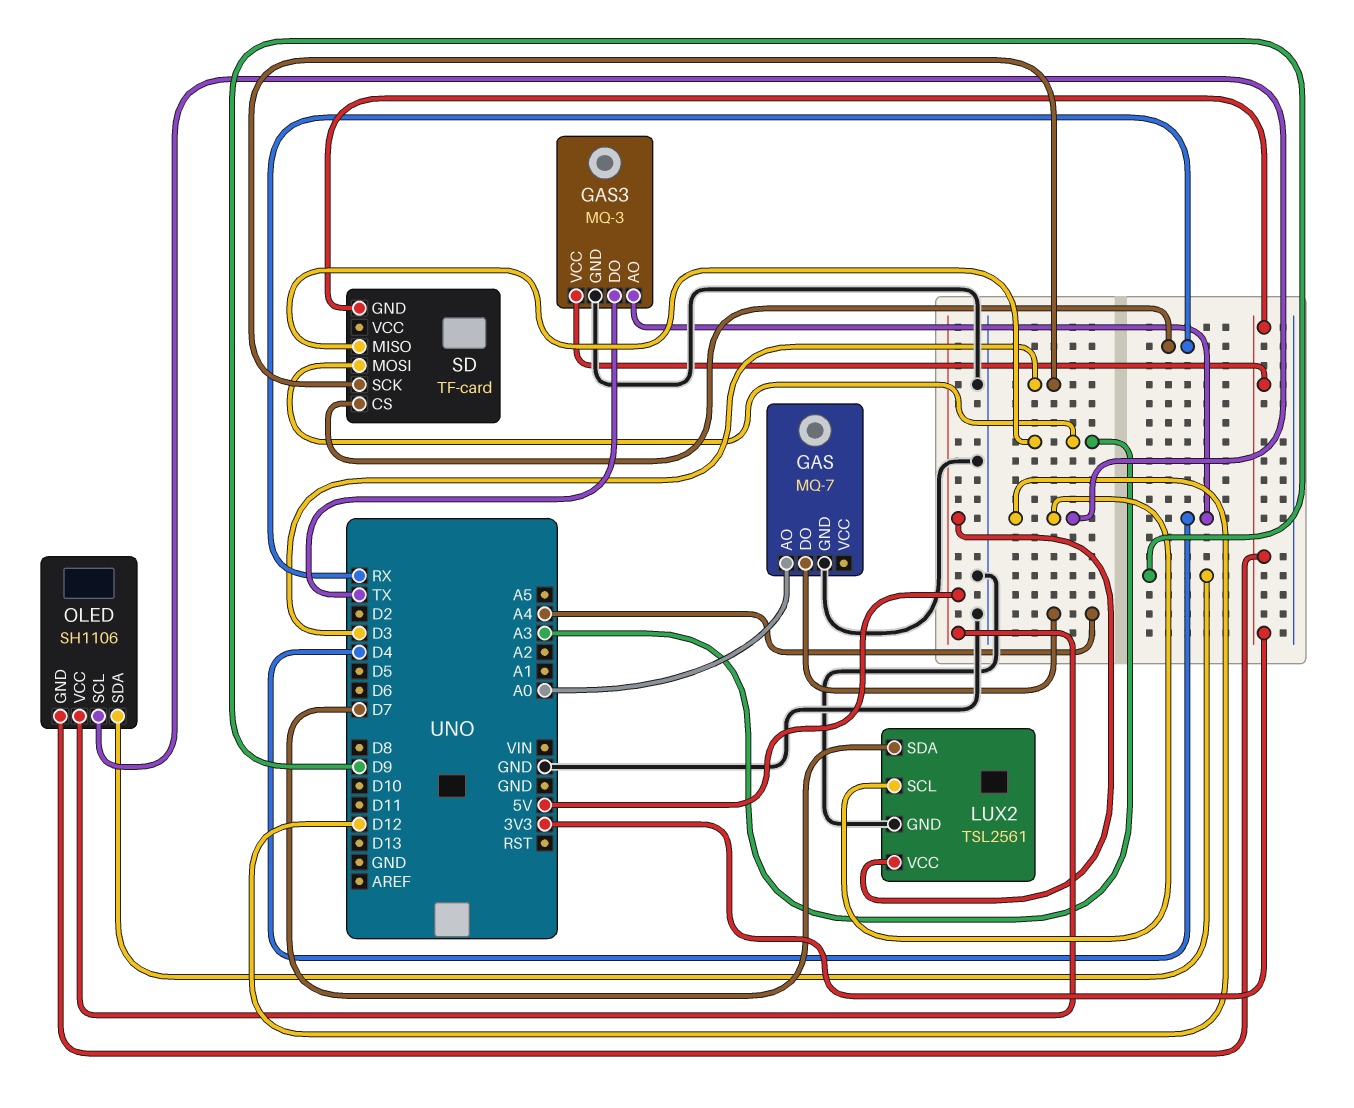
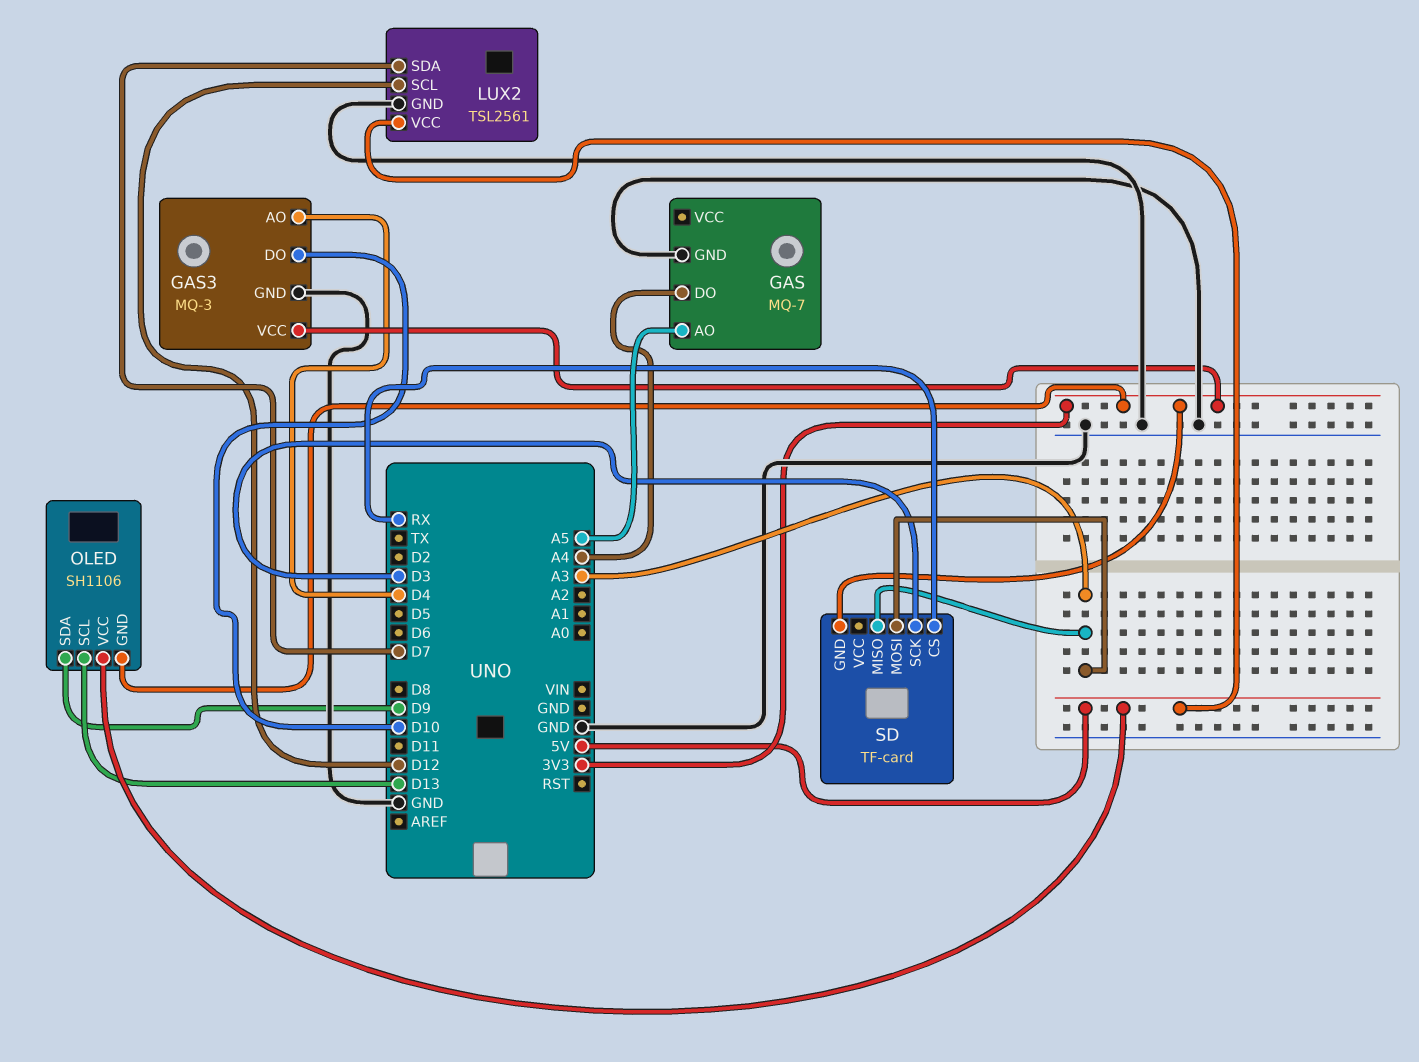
GAS pin AO: A0 -> A5
GAS3 pin DO: TX -> D10
OLED pin SCL: D12 -> D13

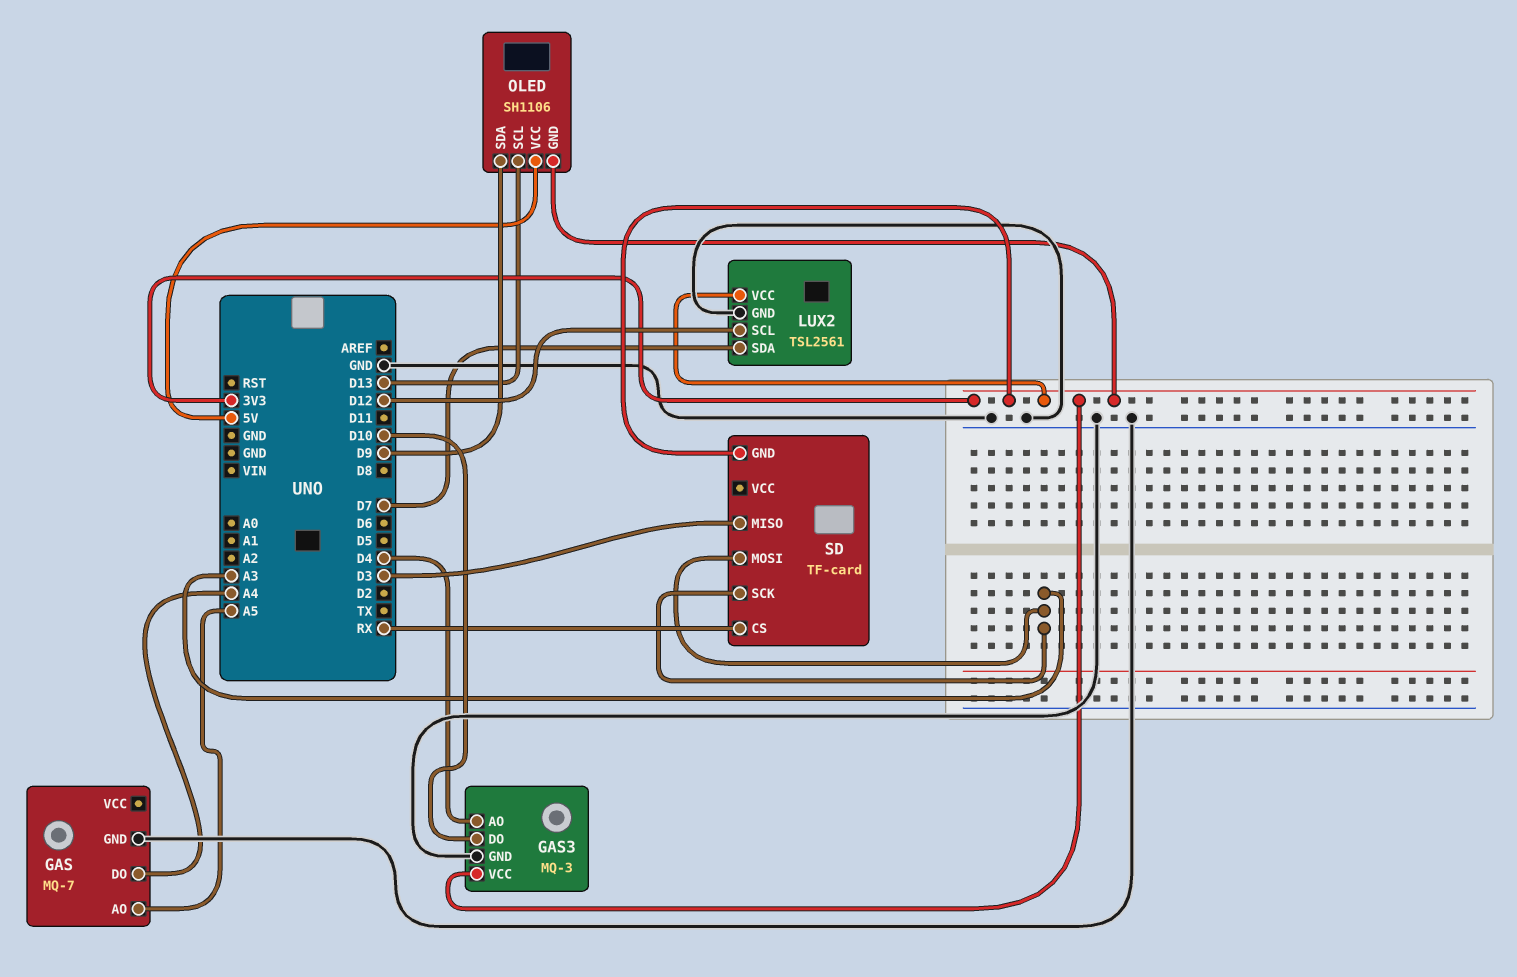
LUX2 pin VCC: 5V -> 3V3
SD pin MISO: A3 -> D3
SD pin SCK: D3 -> A3

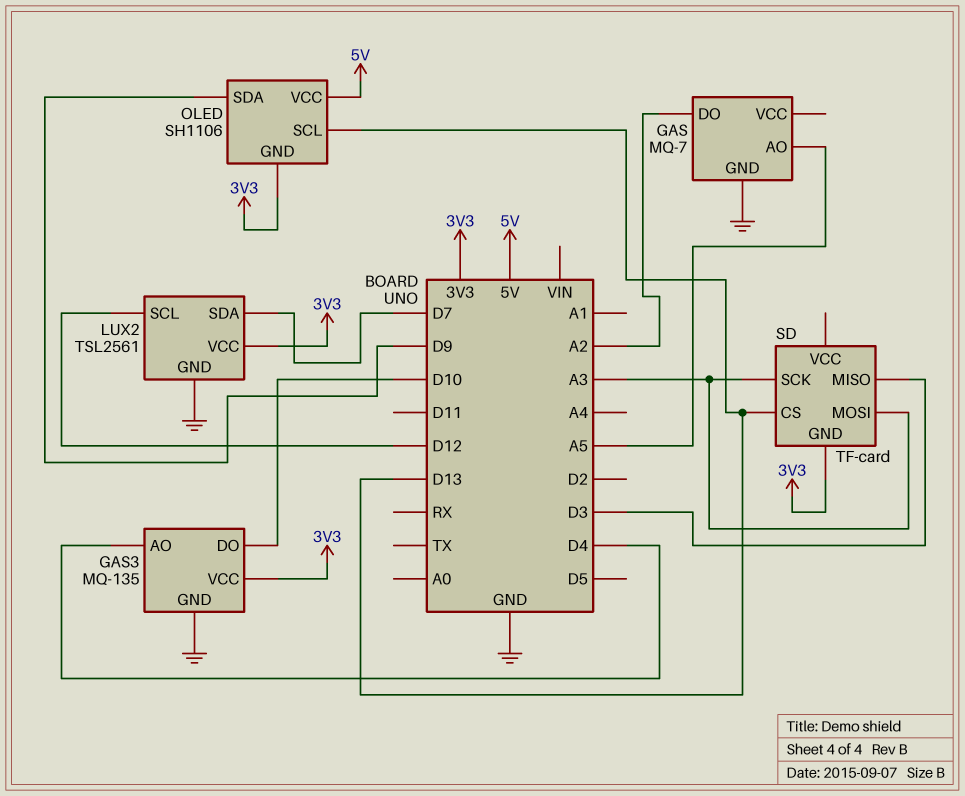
GAS pin DO: A4 -> A2
GAS3: MQ-3 -> MQ-135
SD pin CS: RX -> D13

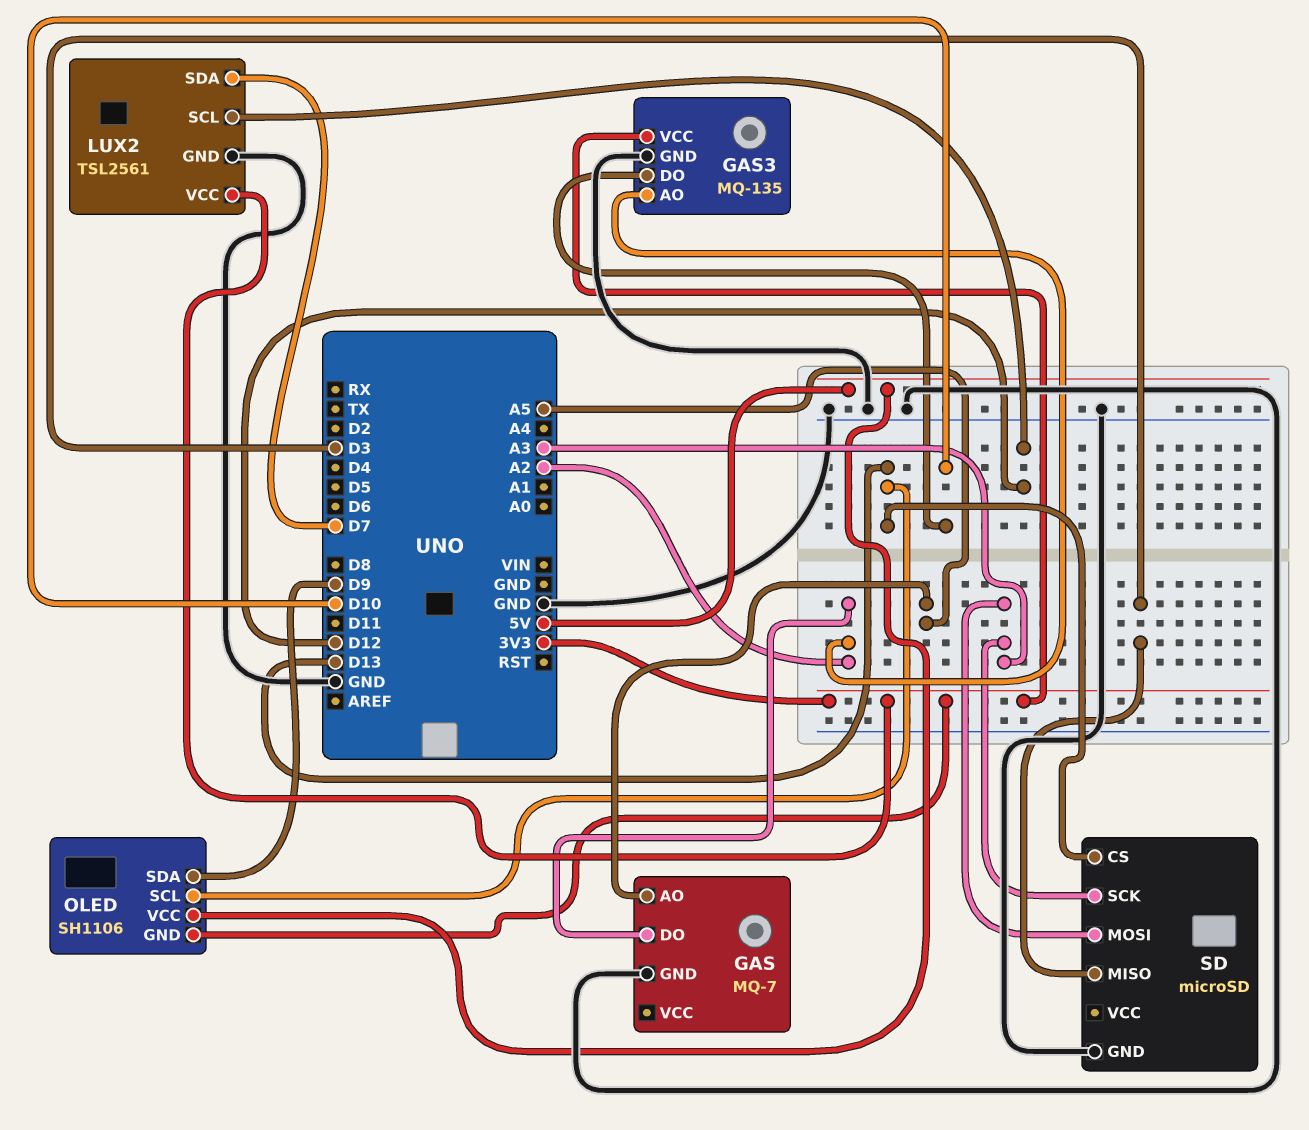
GAS3 pin AO: D4 -> A2
SD: TF-card -> microSD
SD pin GND: 3V3 -> GND

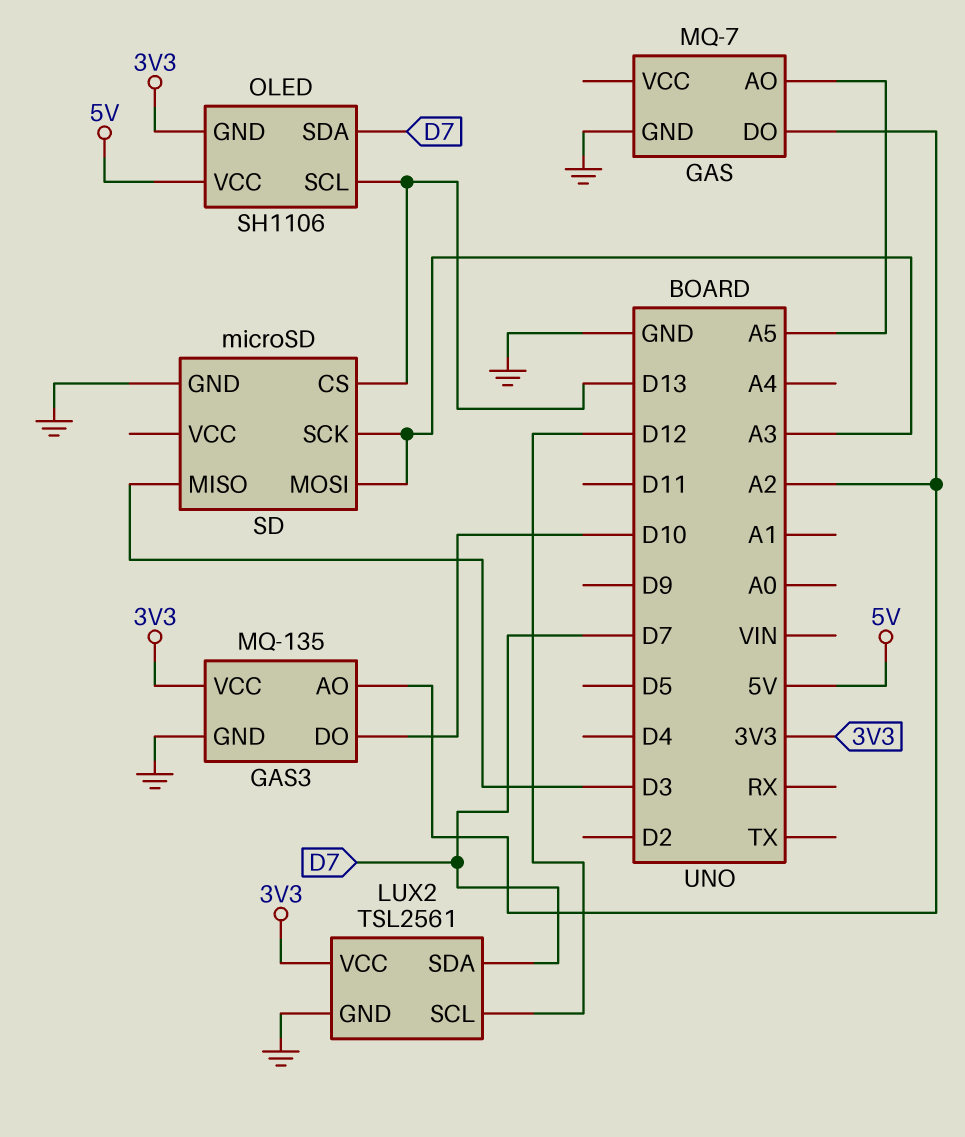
OLED pin SDA: D9 -> D7

